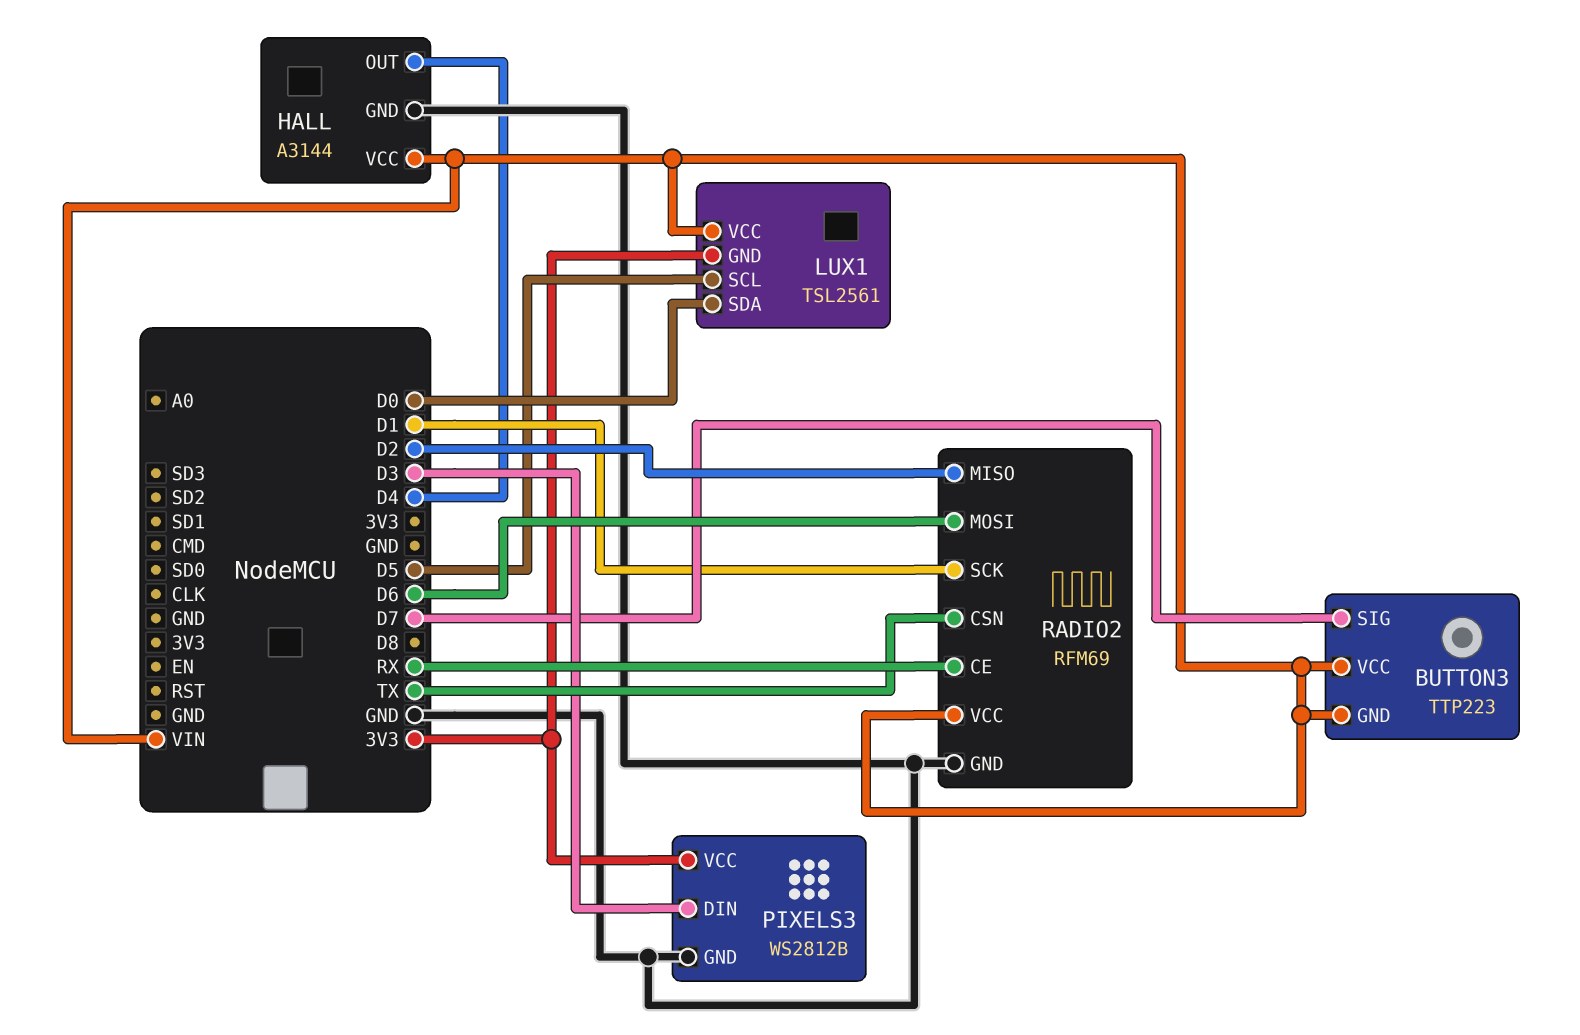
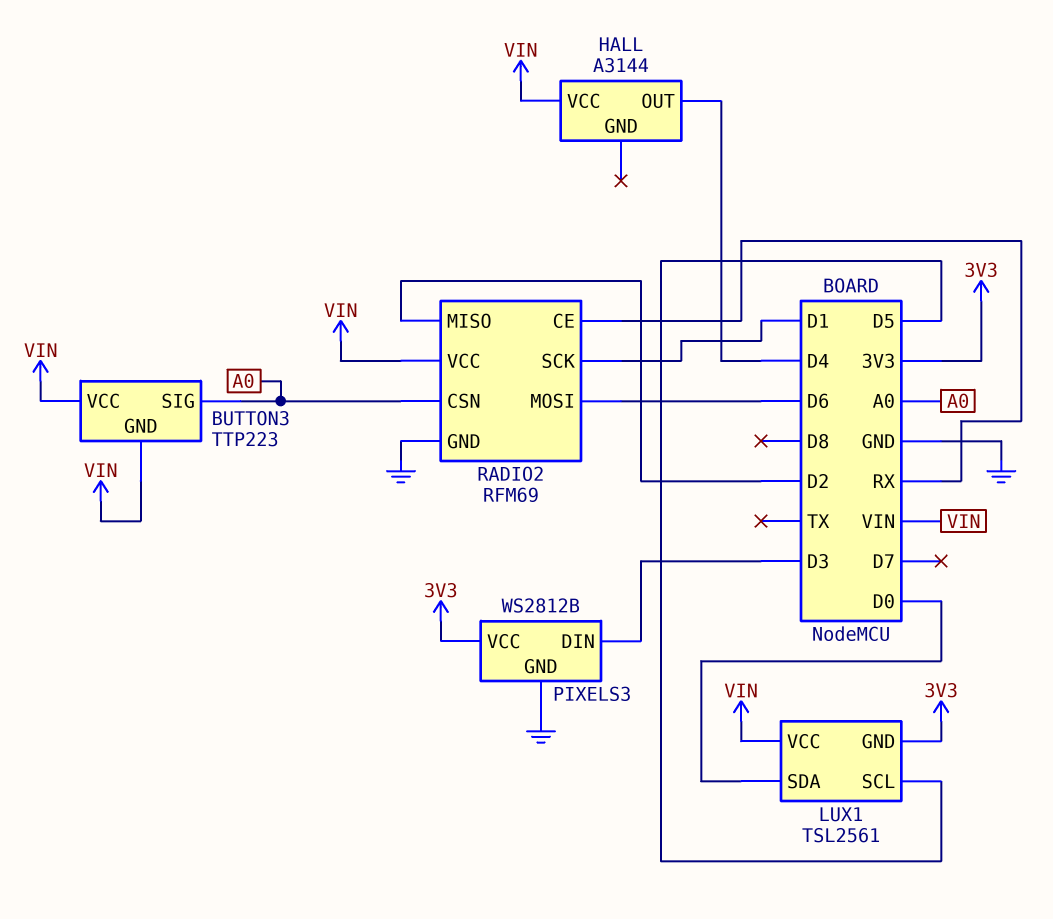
BUTTON3 pin SIG: D7 -> A0
HALL pin GND: GND -> none
RADIO2 pin CSN: TX -> A0

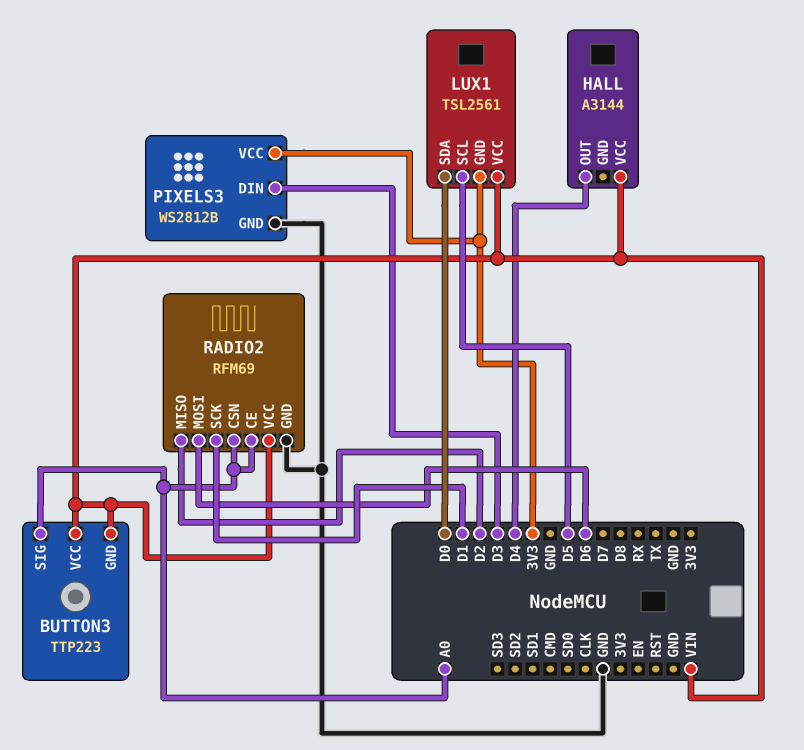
RADIO2 pin CE: RX -> A0

